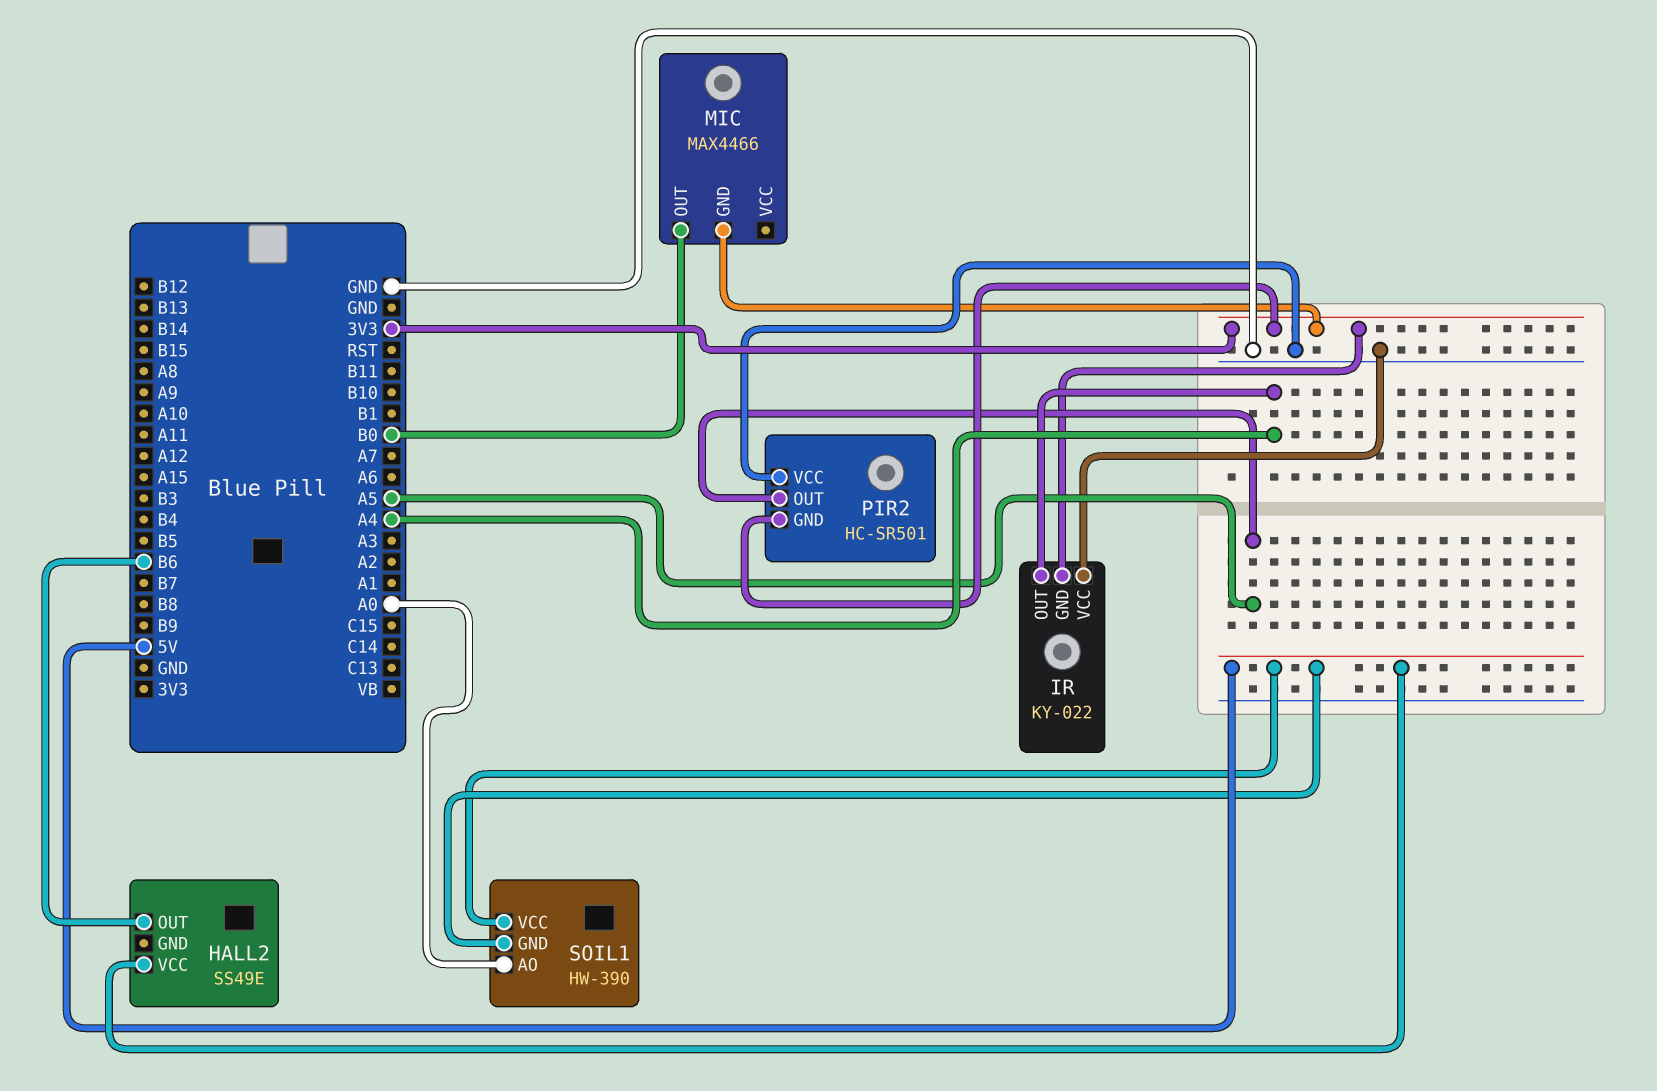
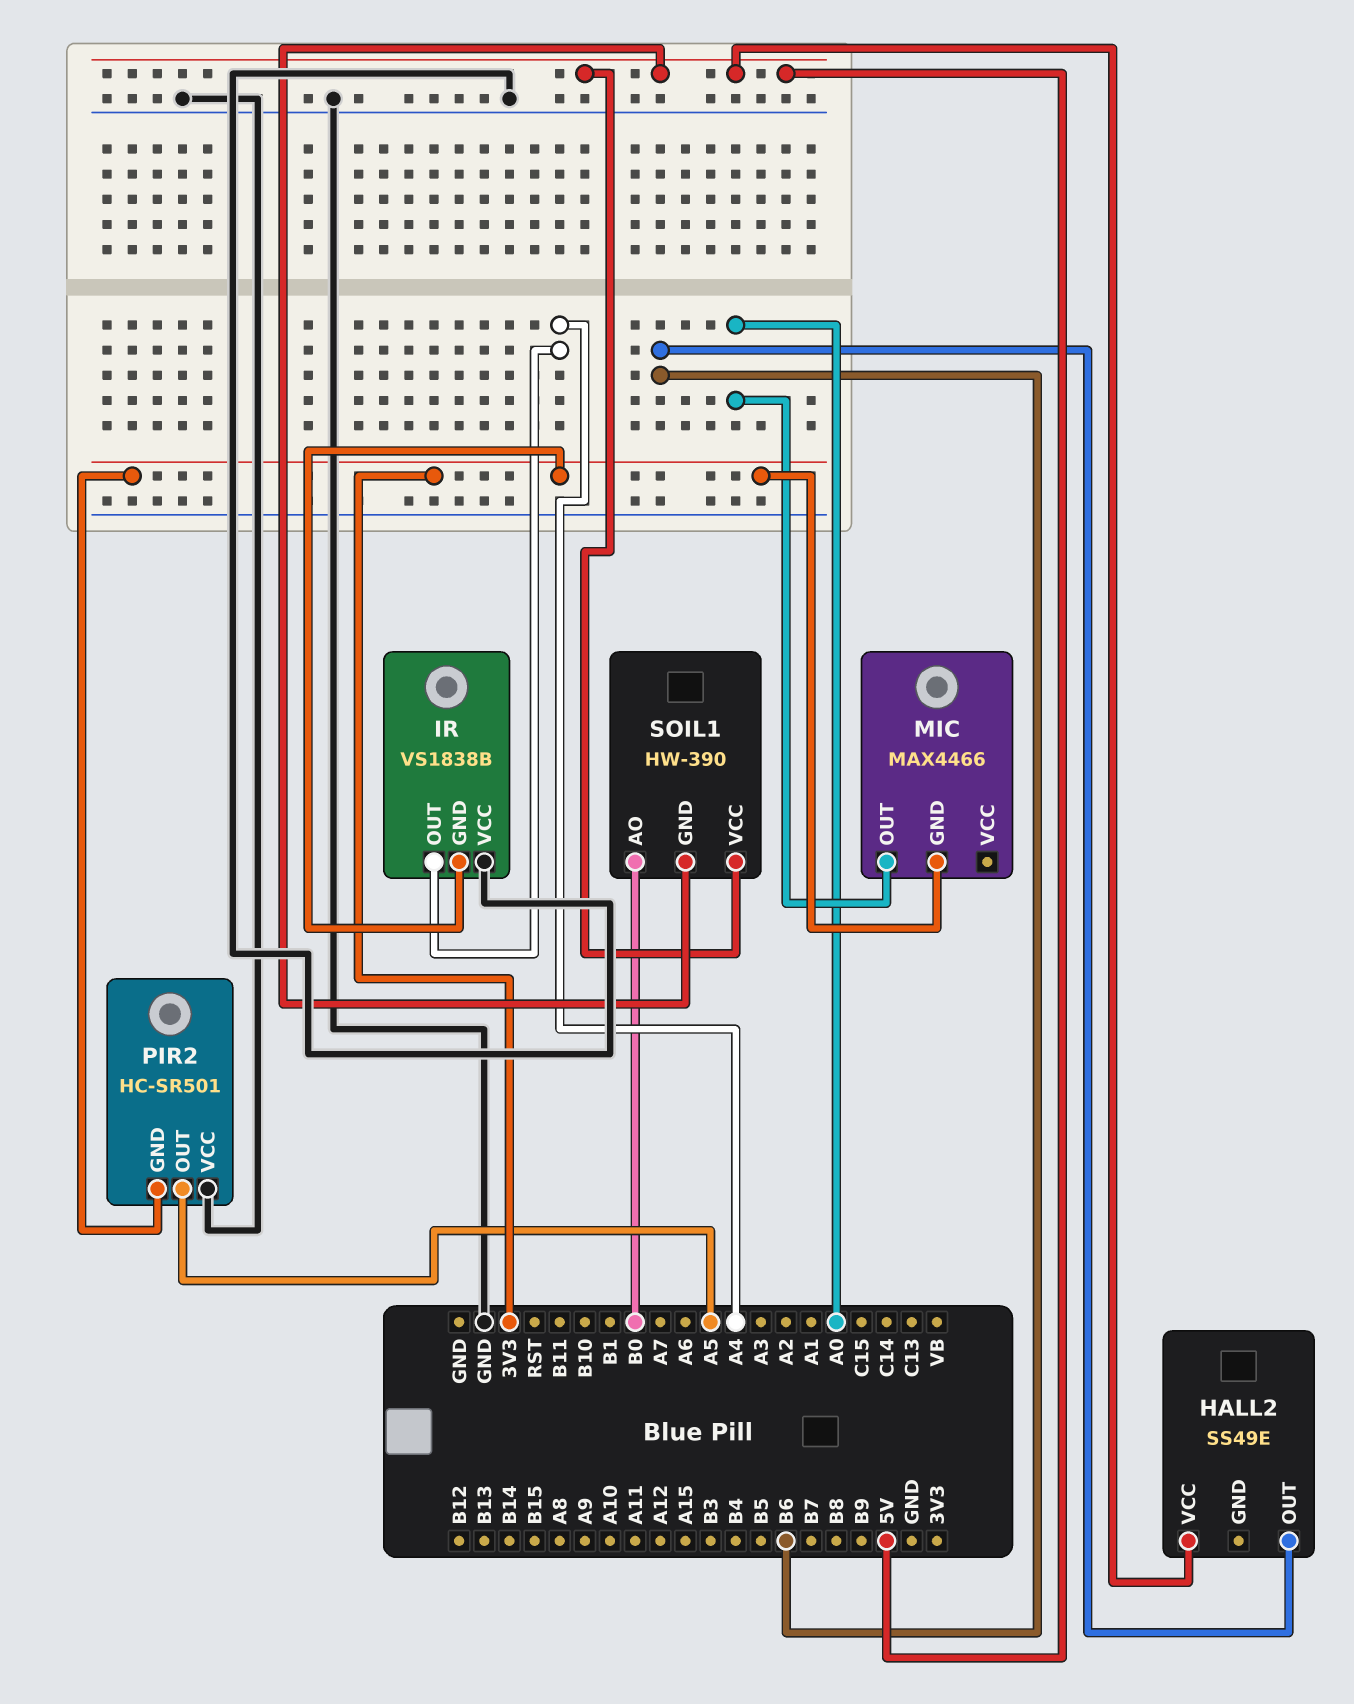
IR: KY-022 -> VS1838B
MIC pin OUT: B0 -> A0
SOIL1 pin AO: A0 -> B0

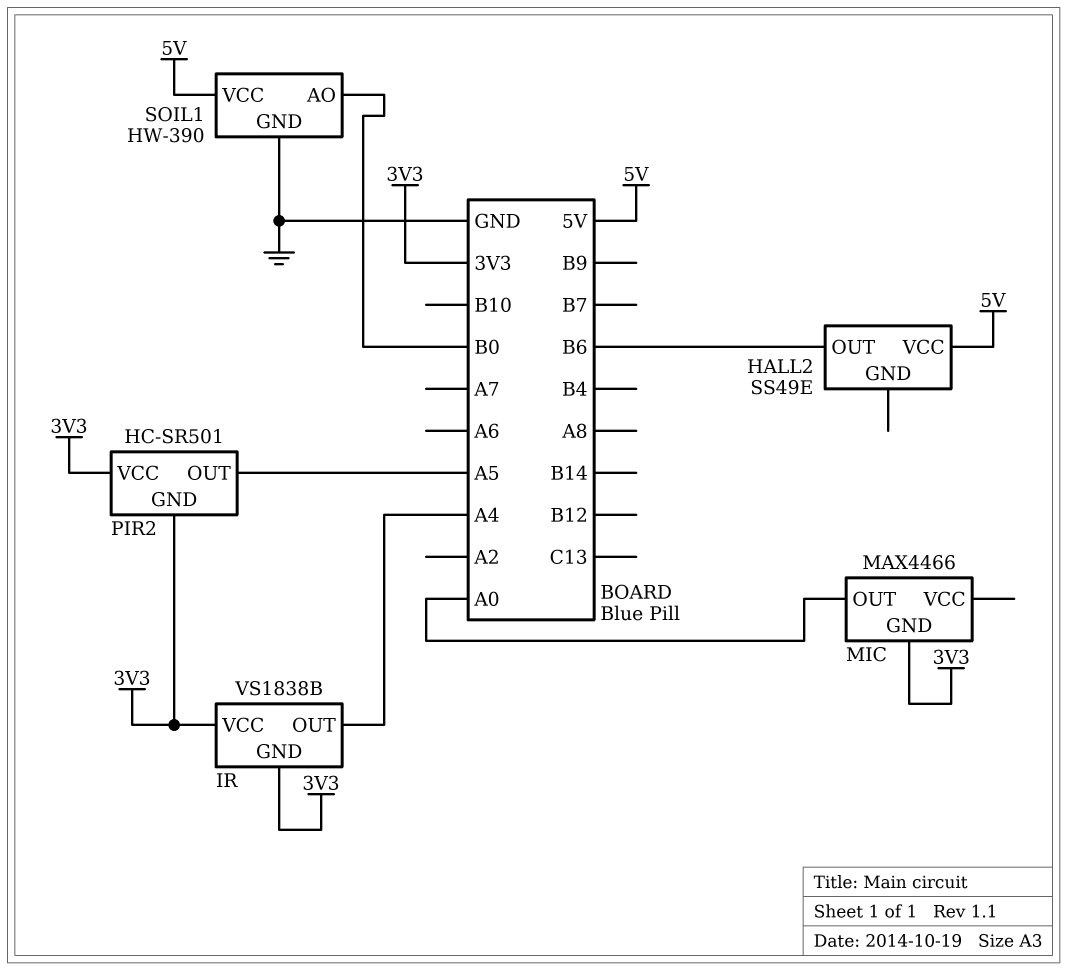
IR pin VCC: GND -> 3V3
PIR2 pin VCC: GND -> 3V3
SOIL1 pin GND: 5V -> GND

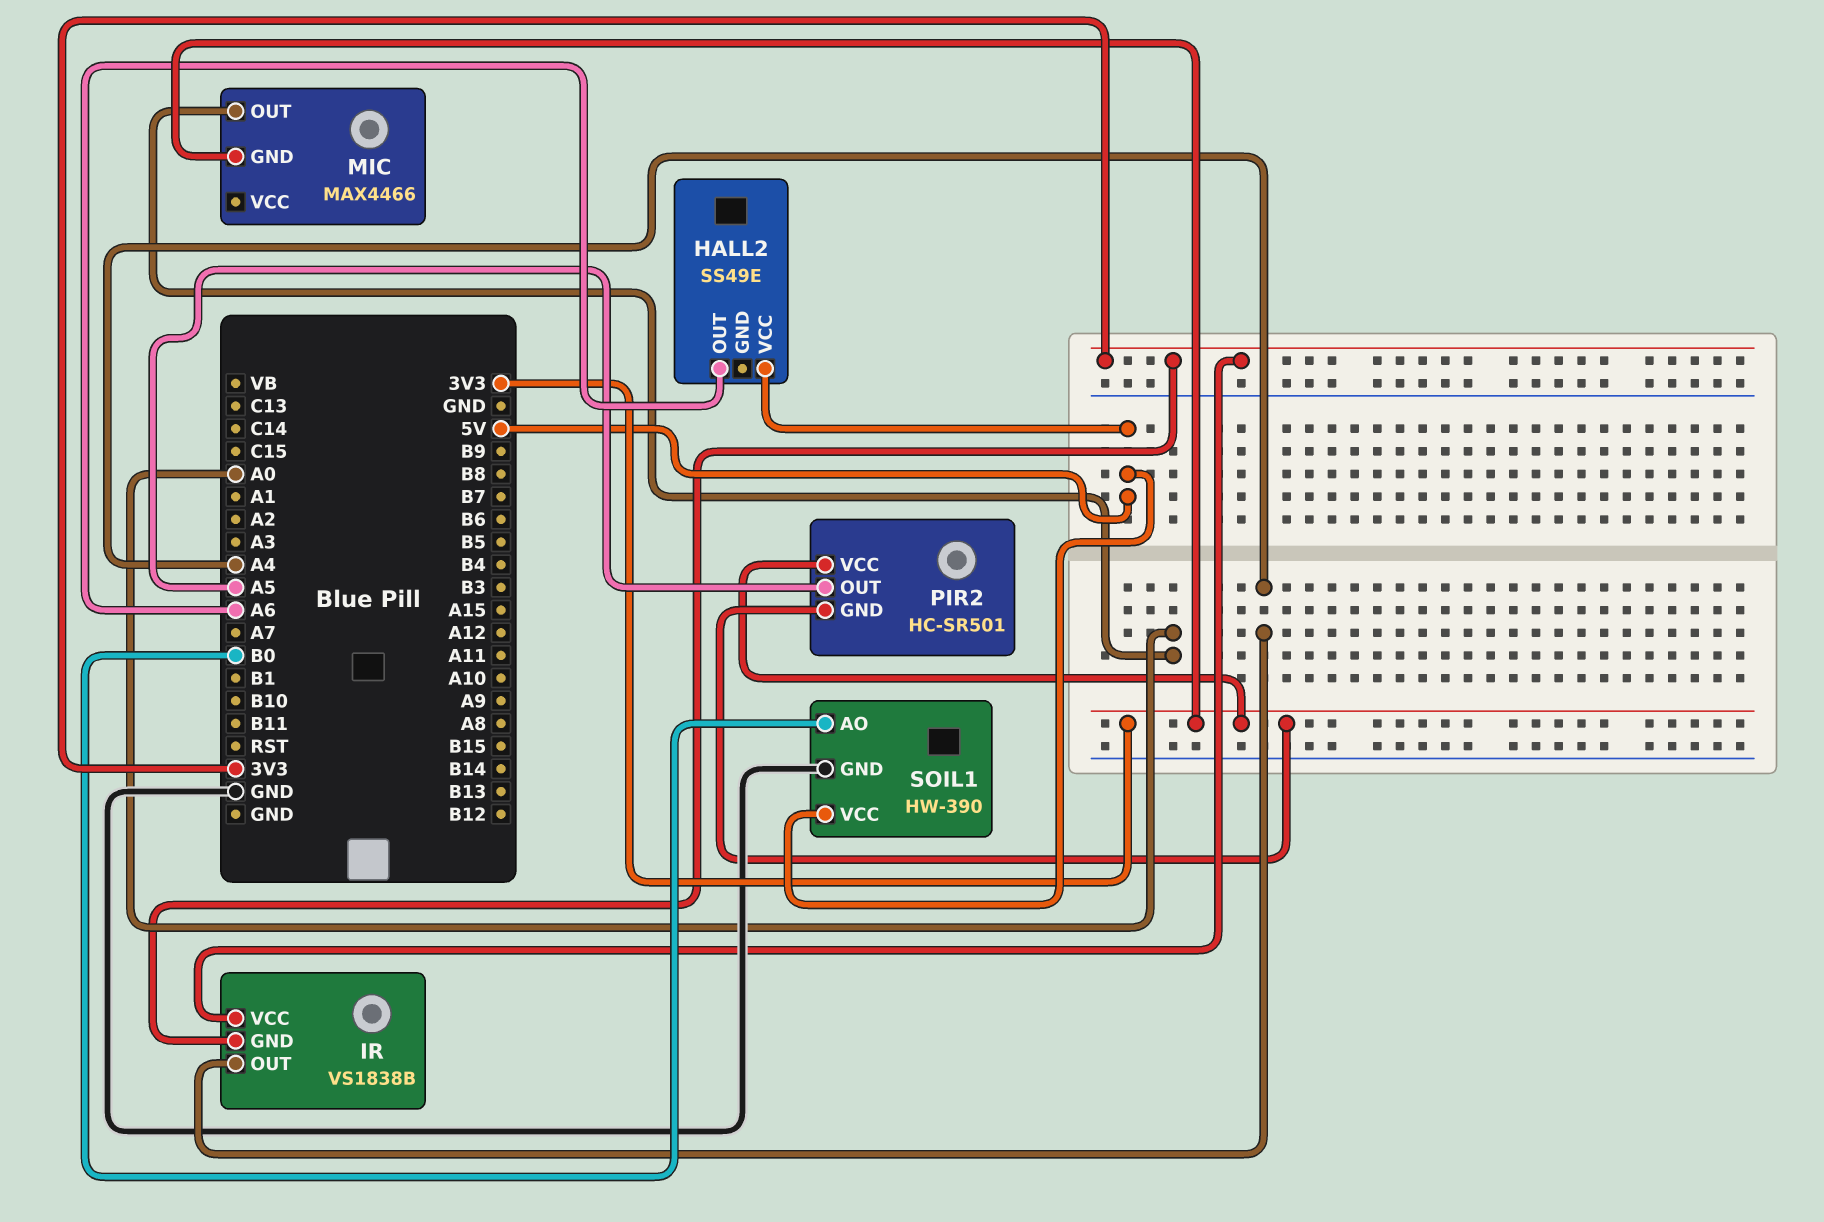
HALL2 pin OUT: B6 -> A6

